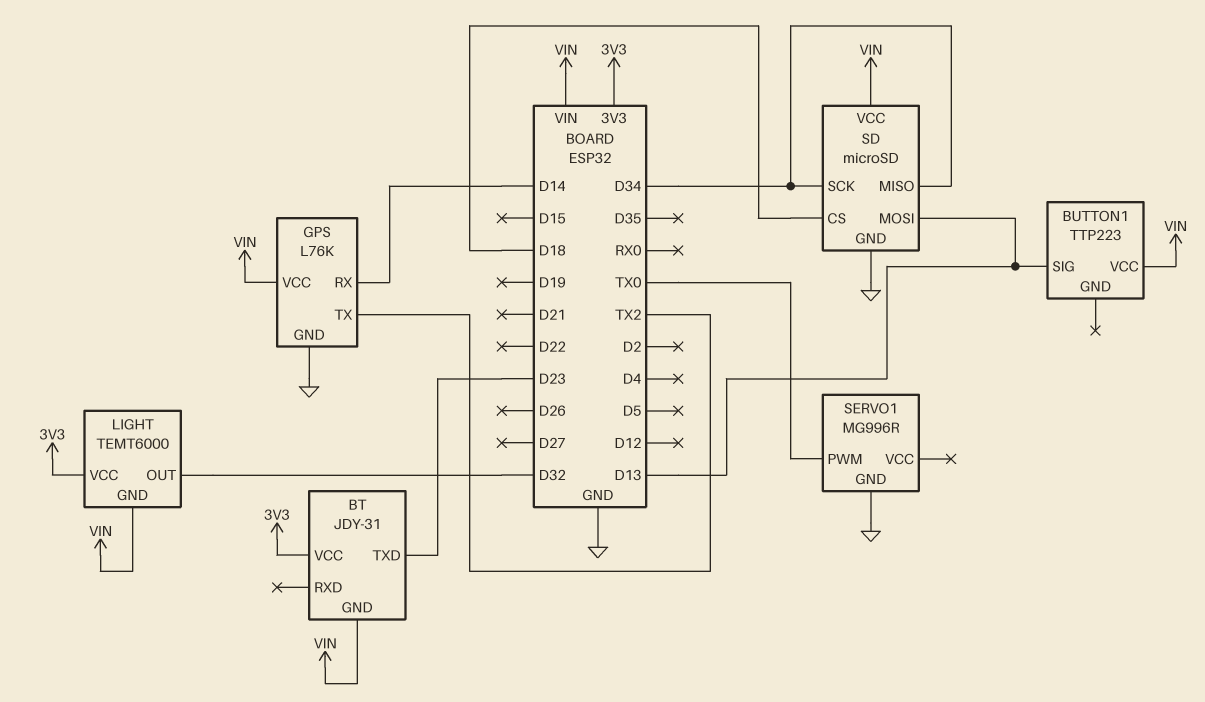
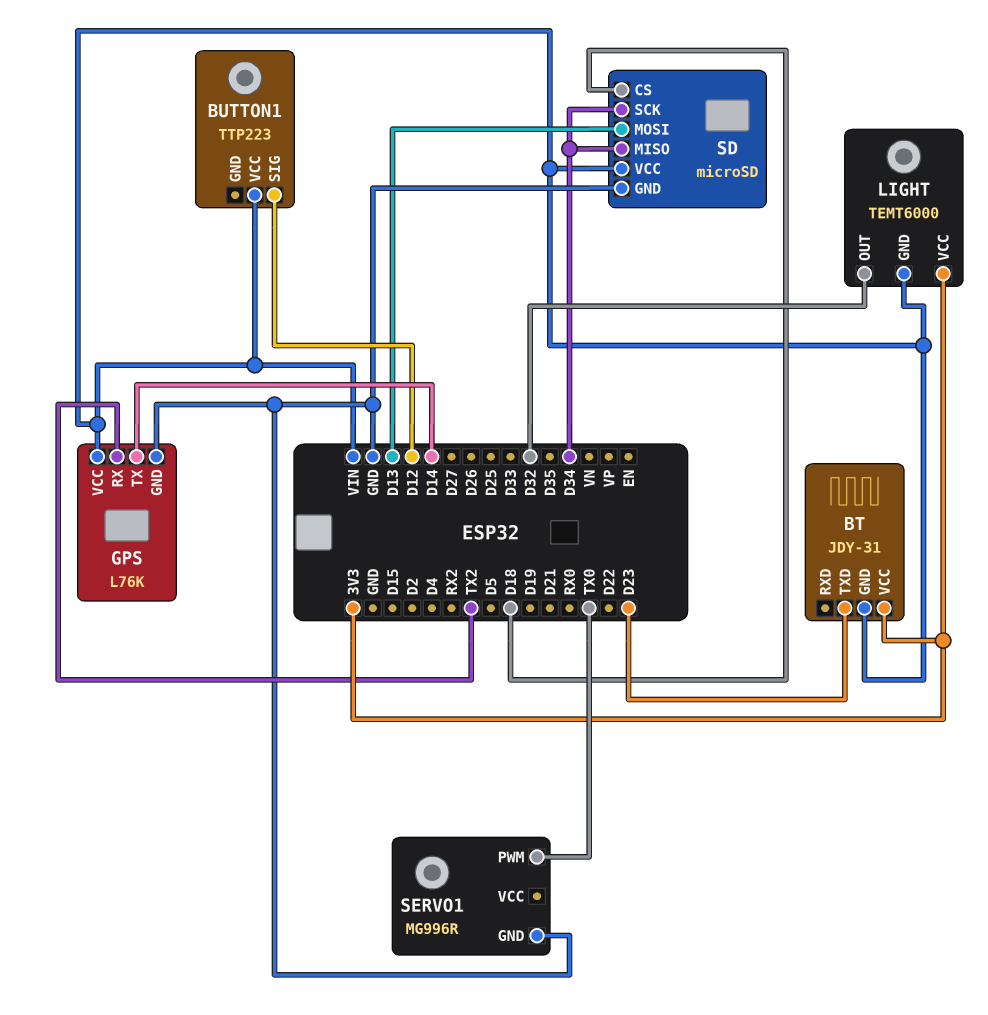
BUTTON1 pin SIG: D13 -> D12
GPS pin RX: D14 -> TX2
GPS pin TX: TX2 -> D14

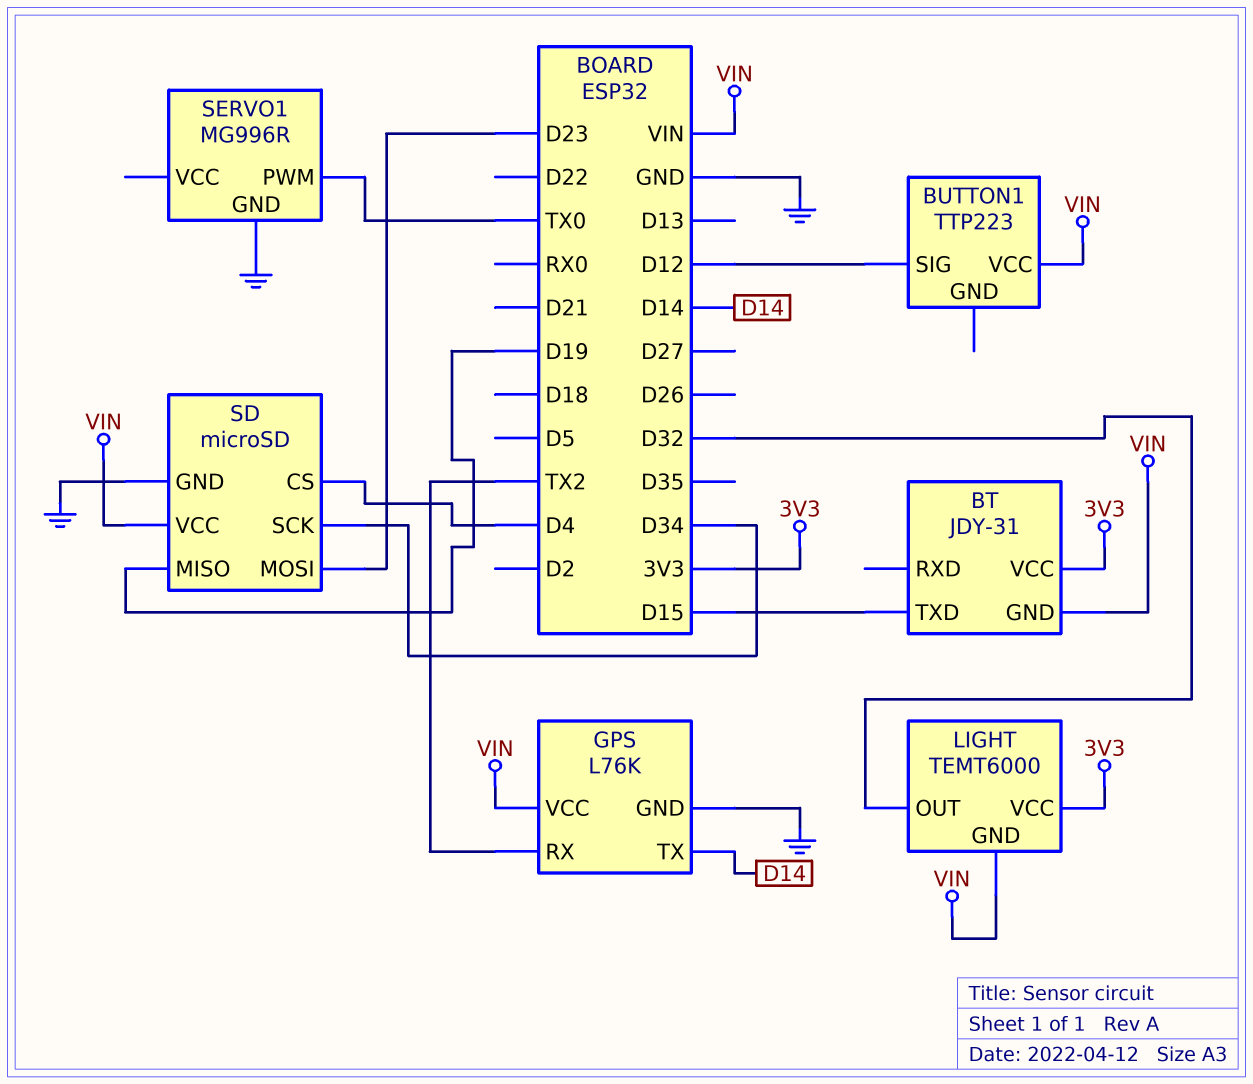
BT pin TXD: D23 -> D15
SD pin CS: D18 -> D4
SD pin MISO: D34 -> D19
SD pin MOSI: D13 -> D23

